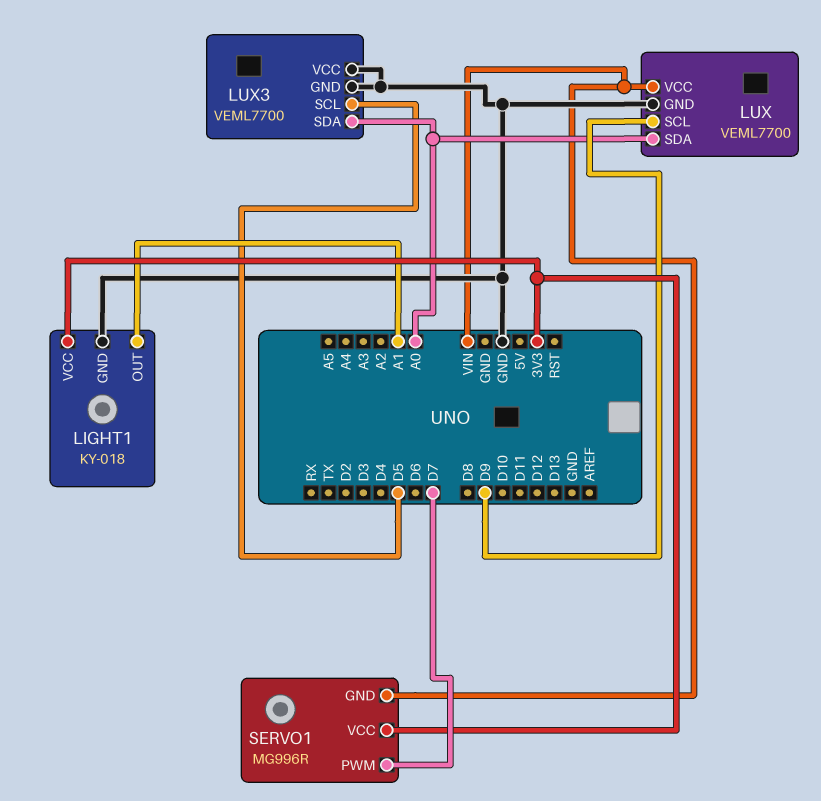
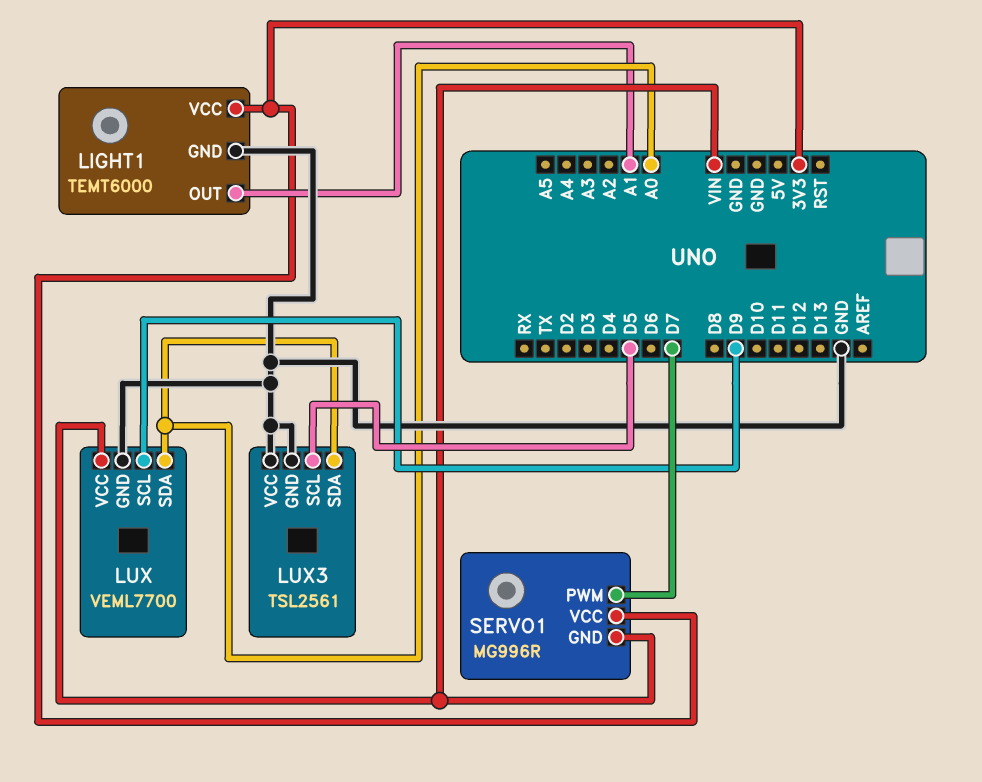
LIGHT1: KY-018 -> TEMT6000
LUX3: VEML7700 -> TSL2561

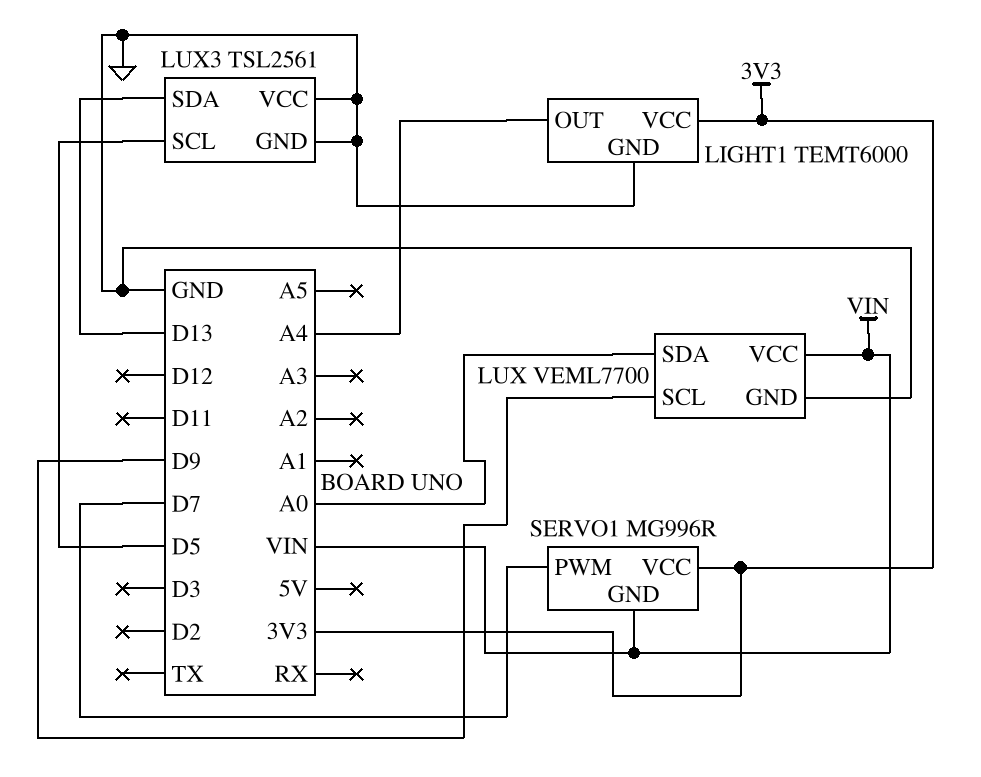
LIGHT1 pin OUT: A1 -> A4
LUX3 pin SDA: A0 -> D13

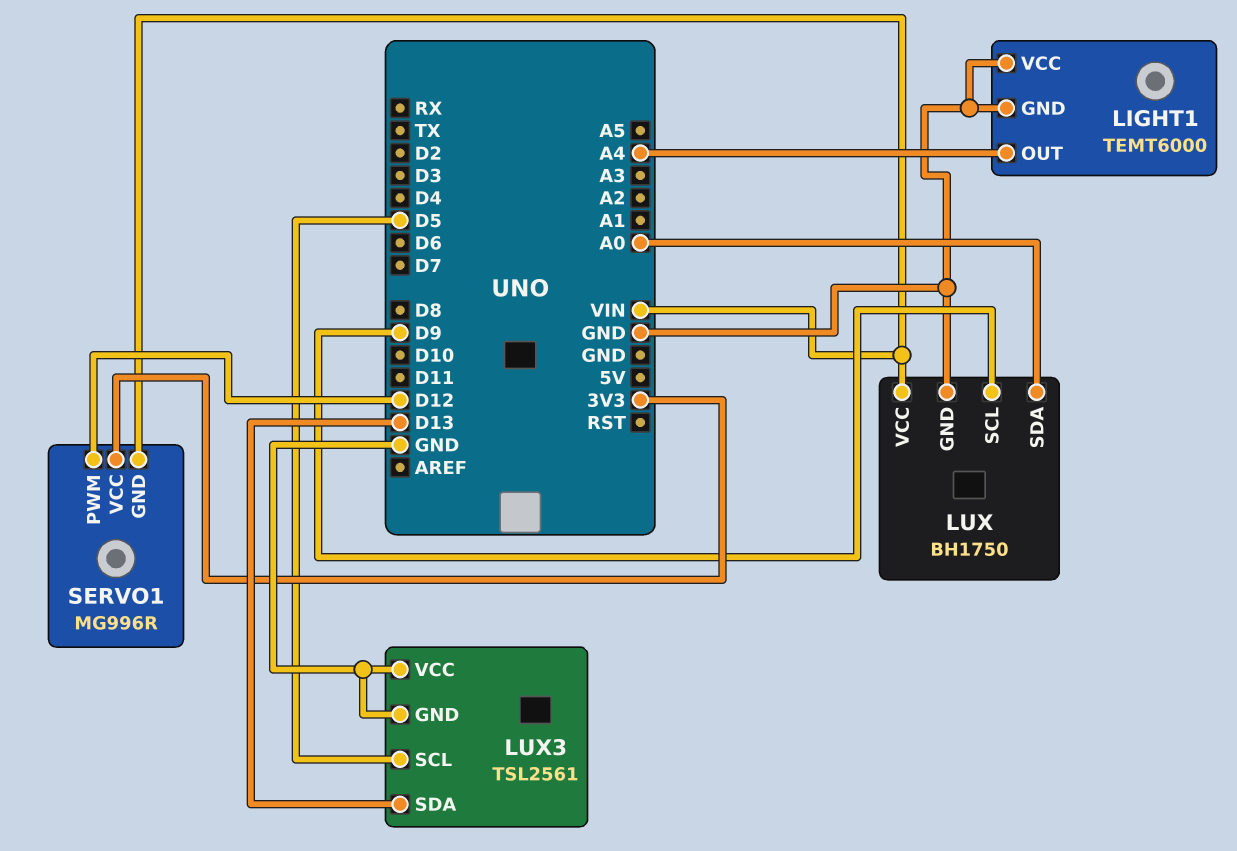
LIGHT1 pin VCC: 3V3 -> GND
LUX: VEML7700 -> BH1750
SERVO1 pin PWM: D7 -> D12

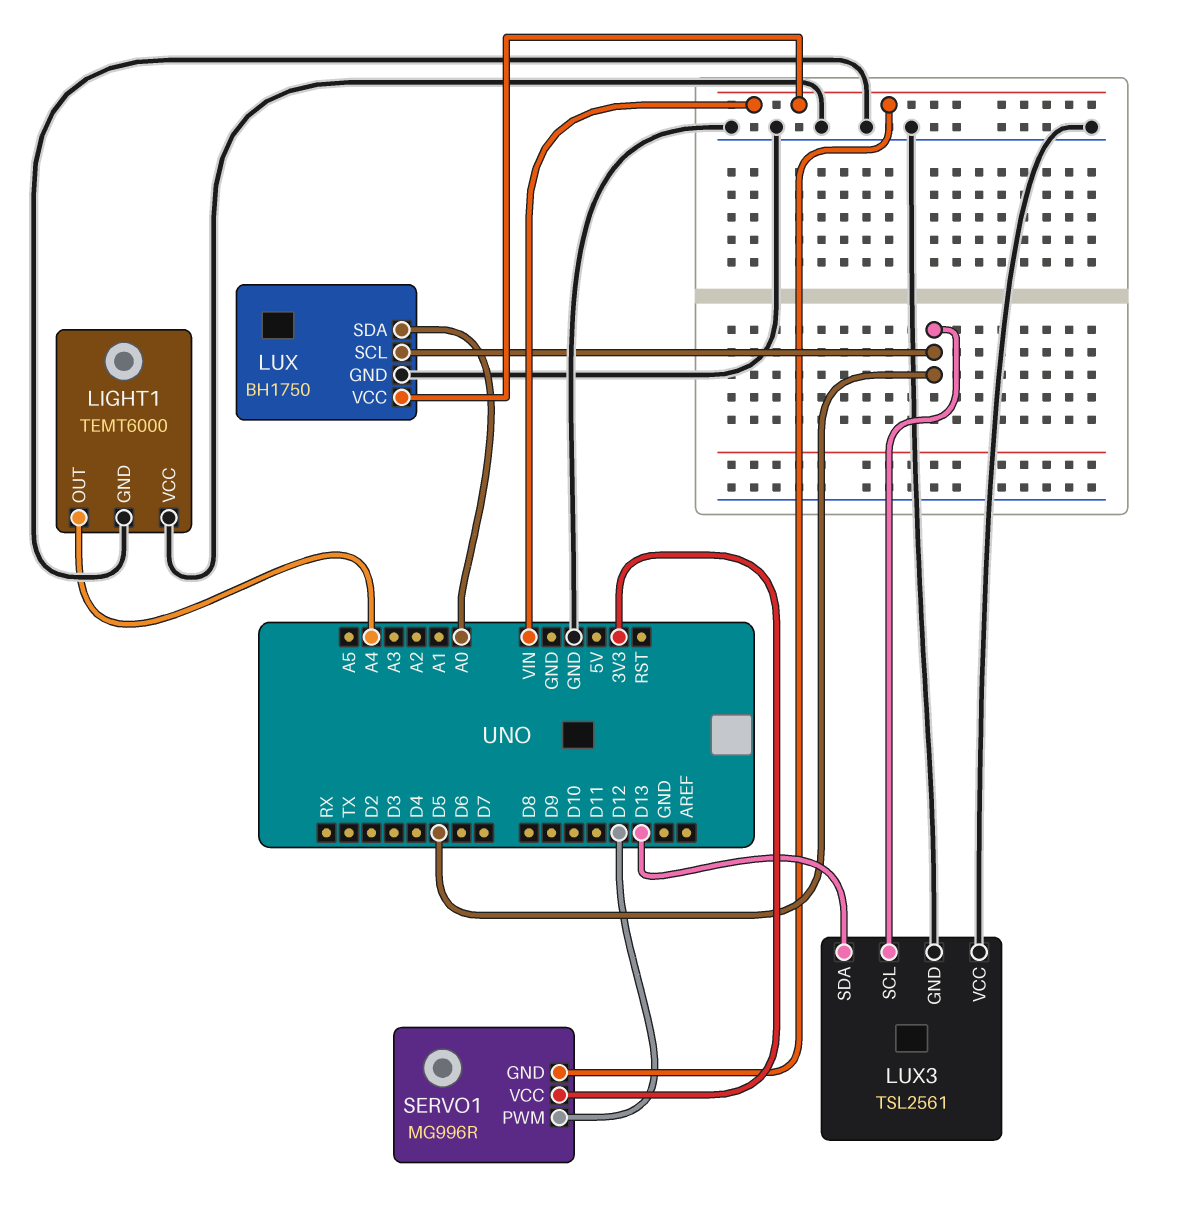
LUX pin SCL: D9 -> D5

